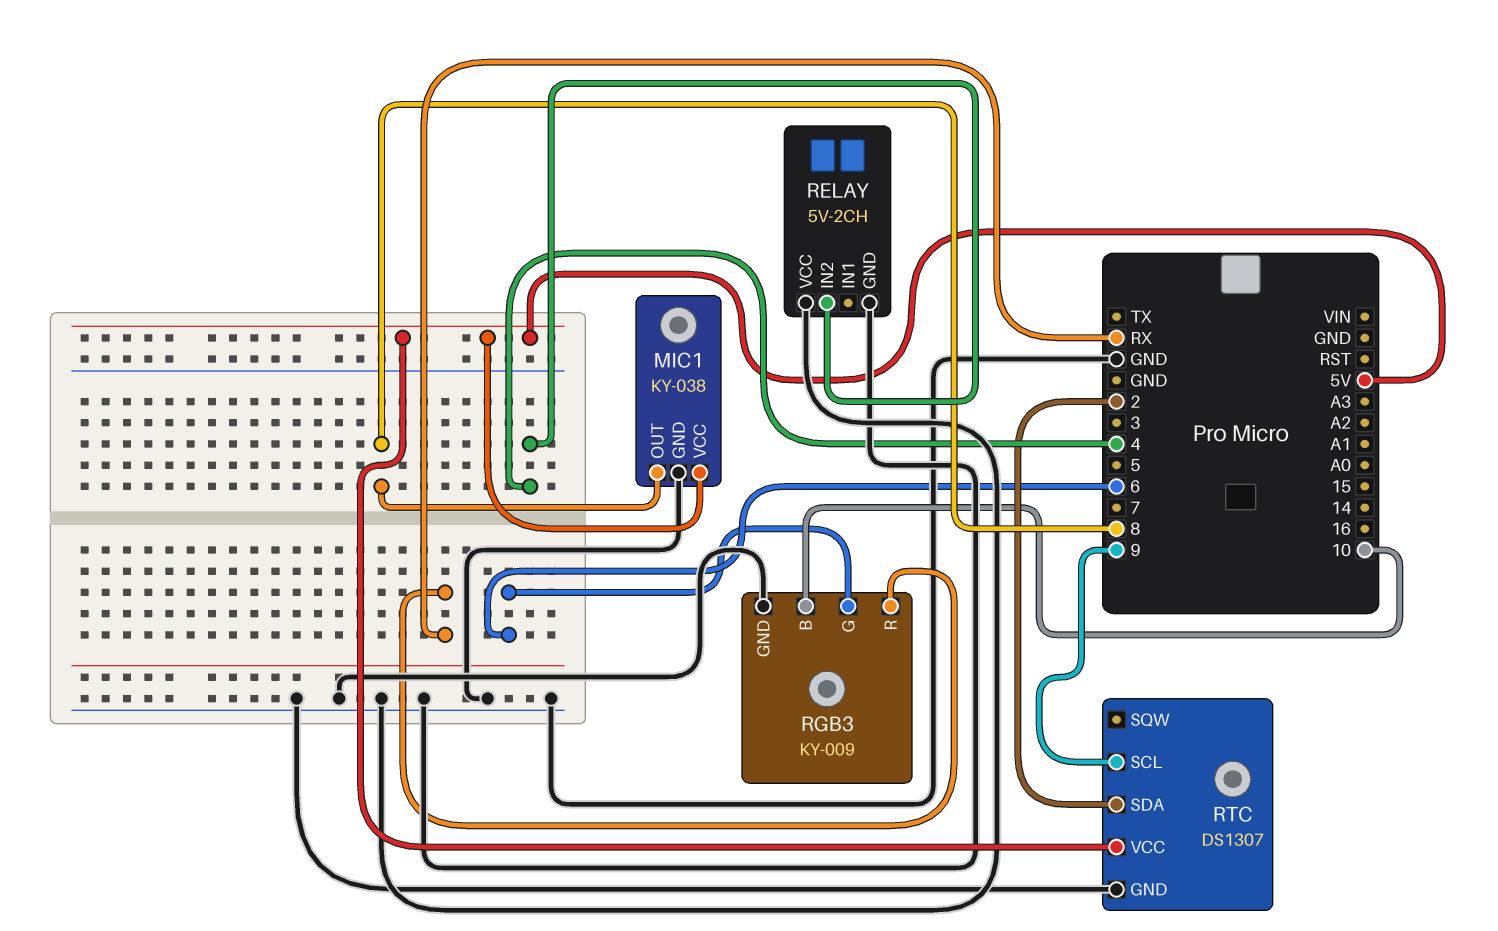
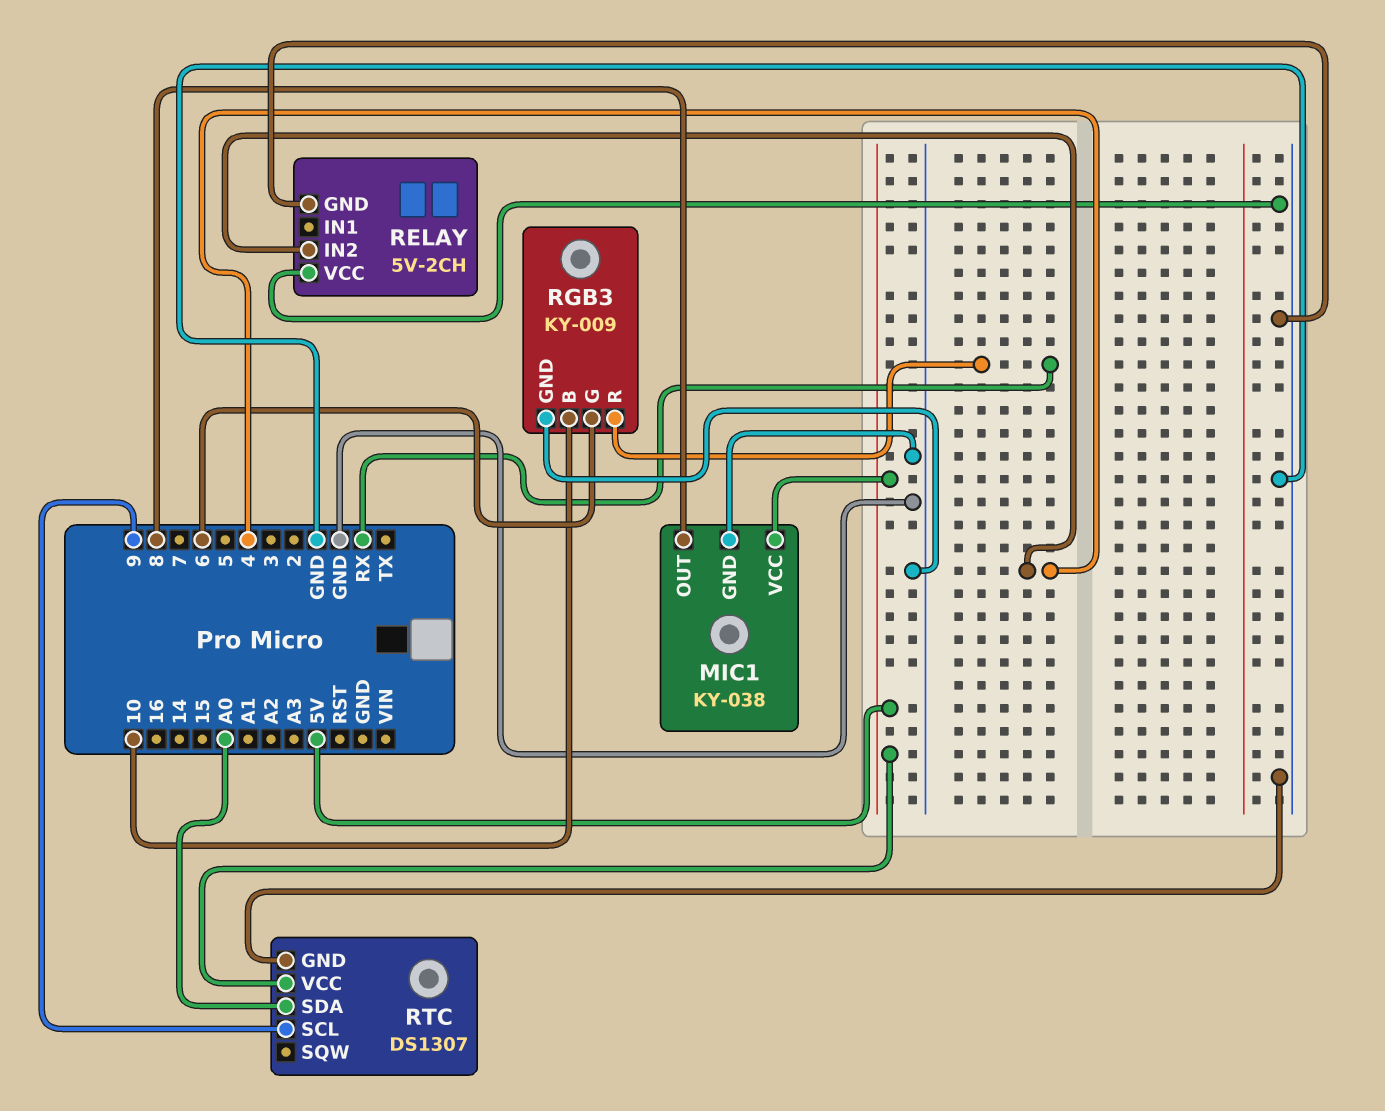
RTC pin SDA: 2 -> A0

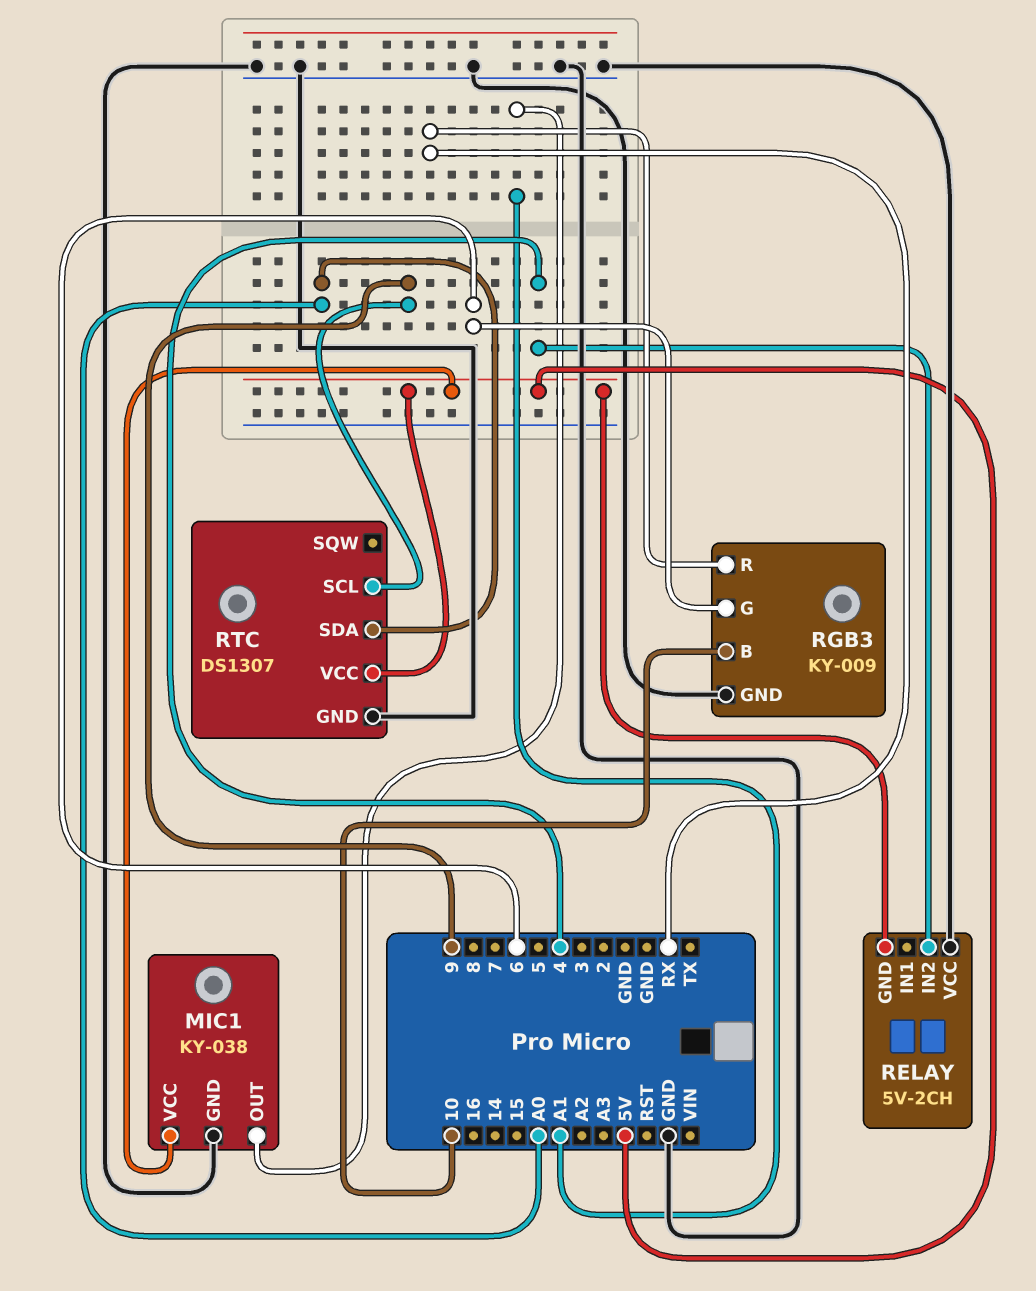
MIC1 pin OUT: 8 -> A1
RELAY pin GND: GND -> 5V

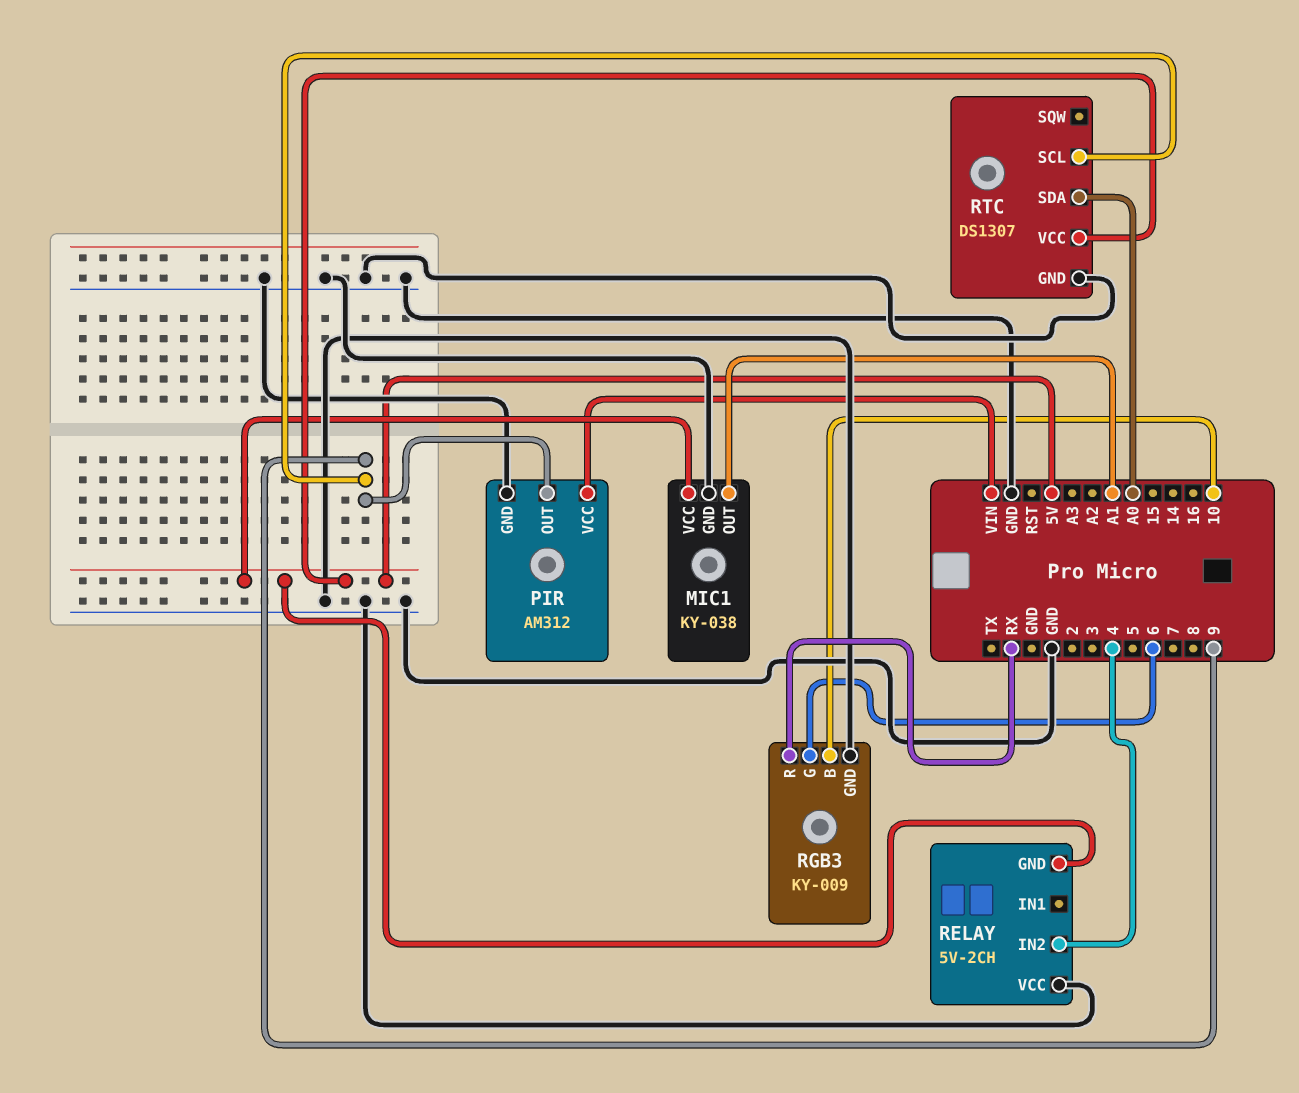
PIR: none -> AM312
PIR pin GND: none -> GND
PIR pin OUT: none -> 9
PIR pin VCC: none -> VIN

